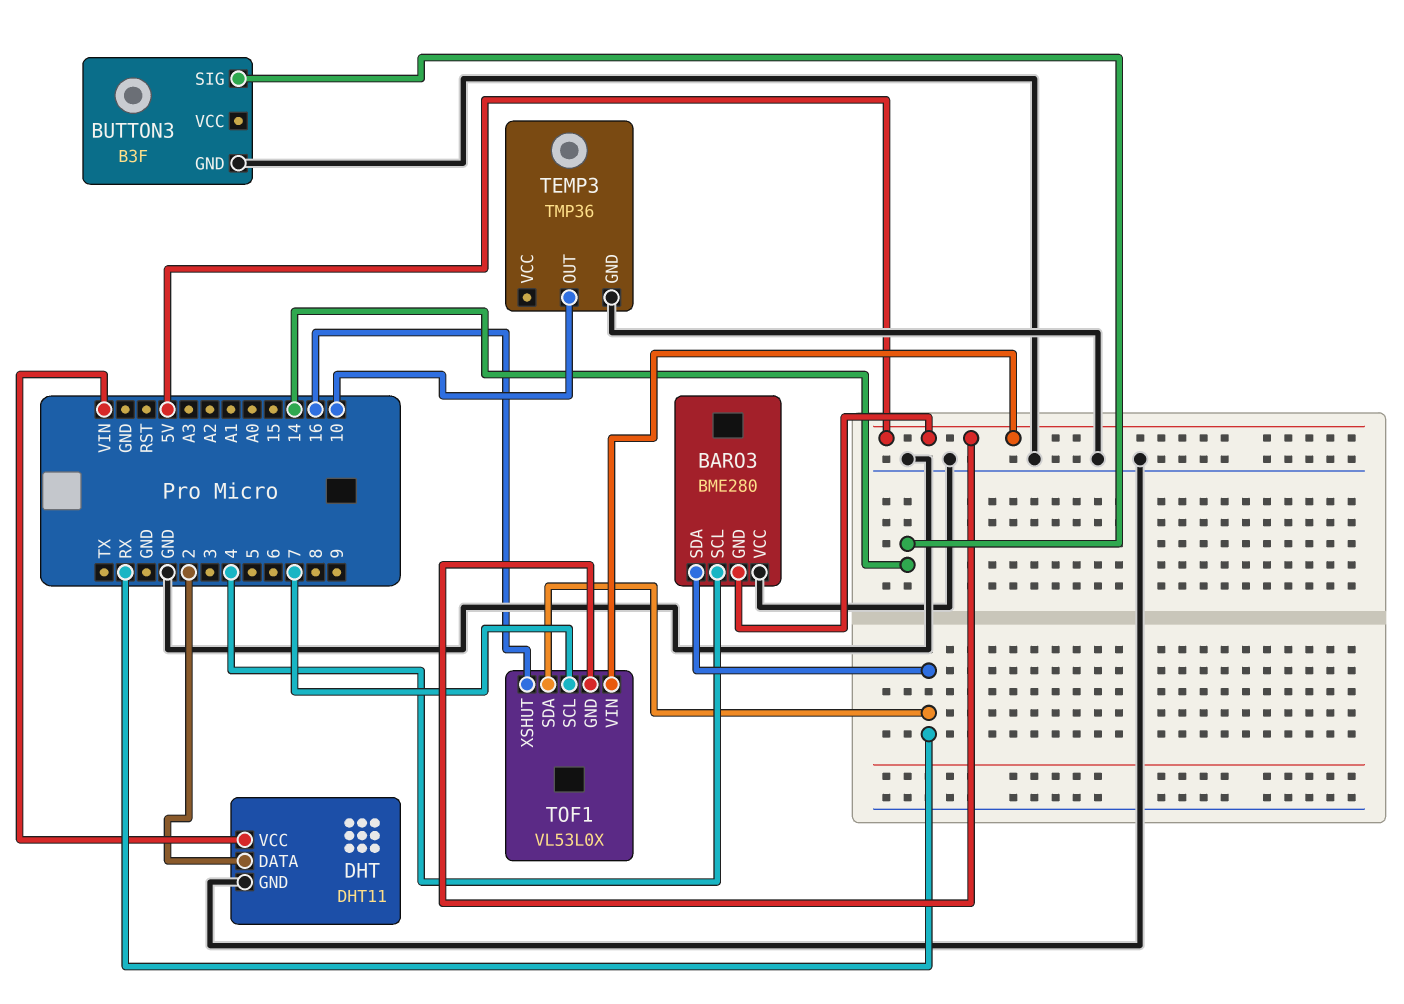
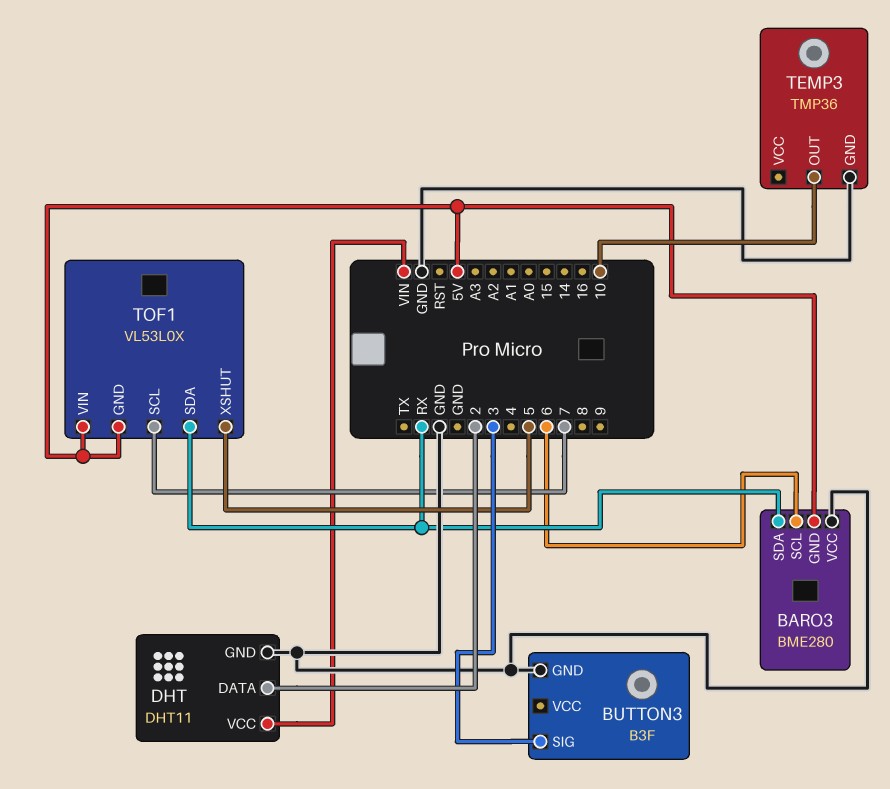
BARO3 pin SCL: 4 -> 6
BUTTON3 pin SIG: 14 -> 3
TOF1 pin XSHUT: 16 -> 5

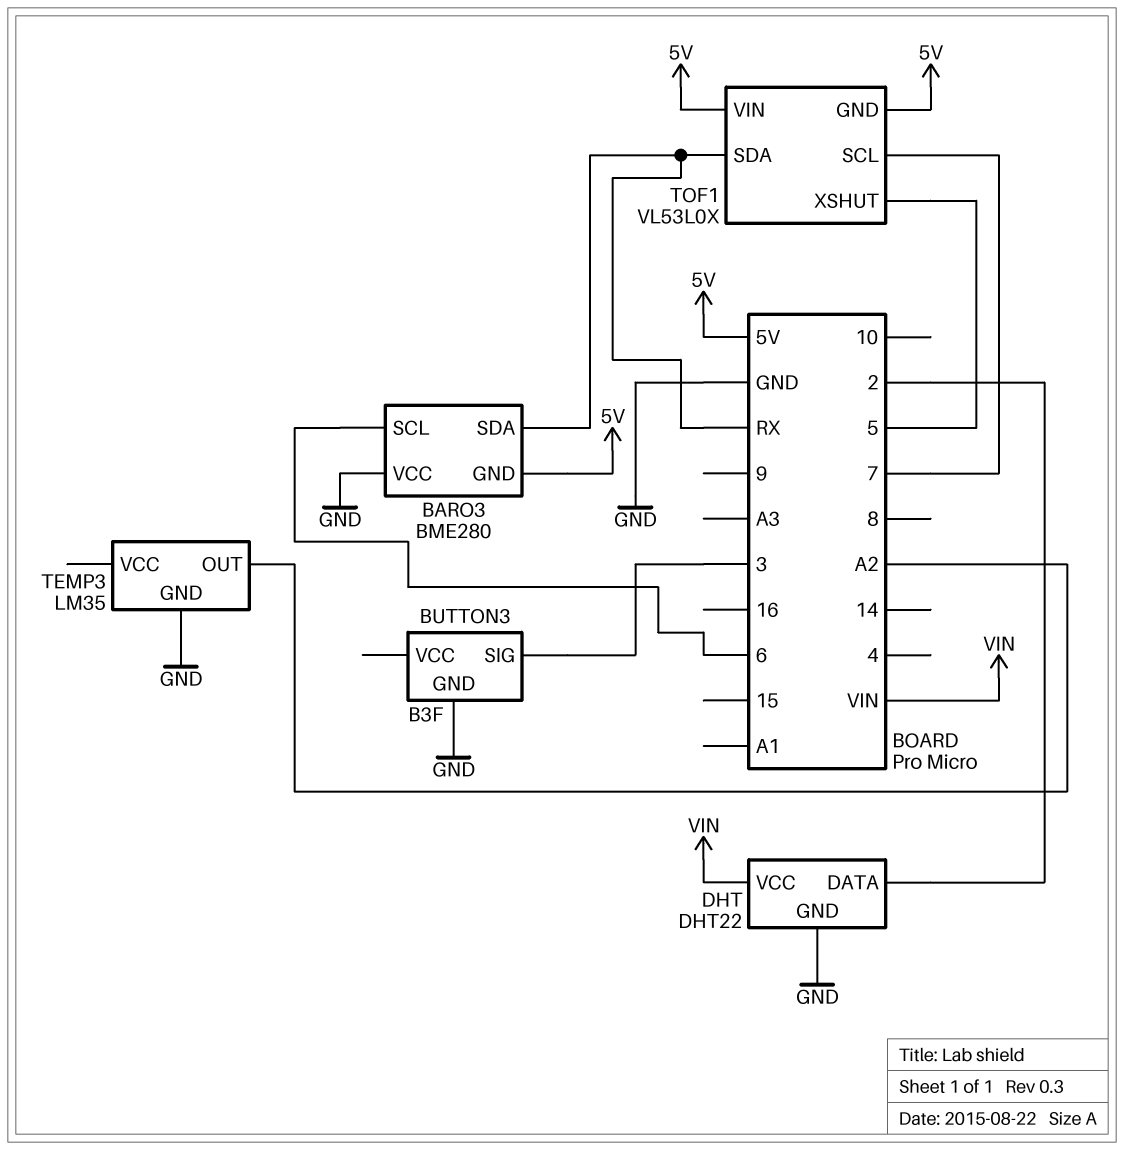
DHT: DHT11 -> DHT22
TEMP3: TMP36 -> LM35
TEMP3 pin OUT: 10 -> A2

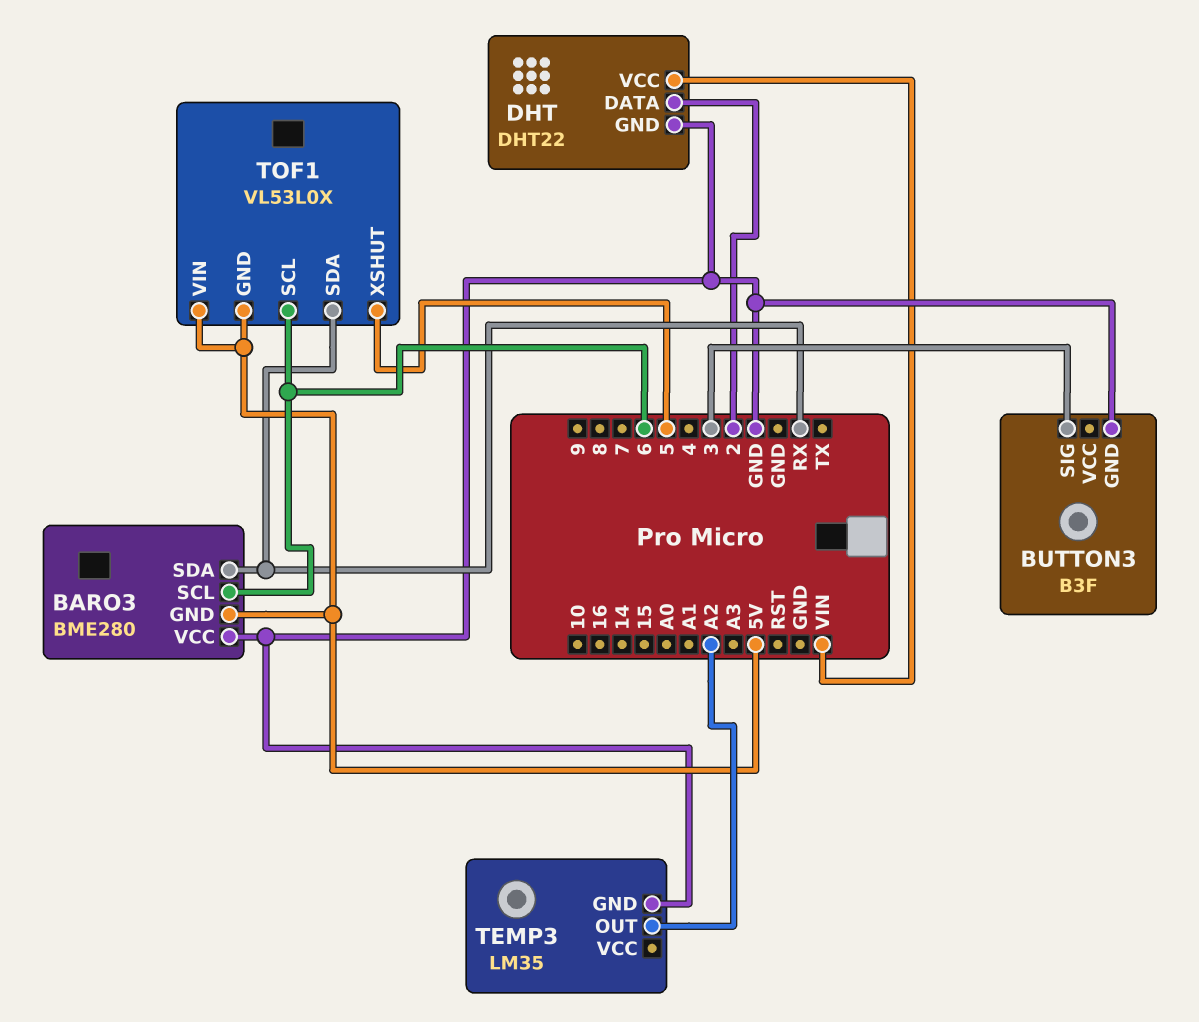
TOF1 pin SCL: 7 -> 6

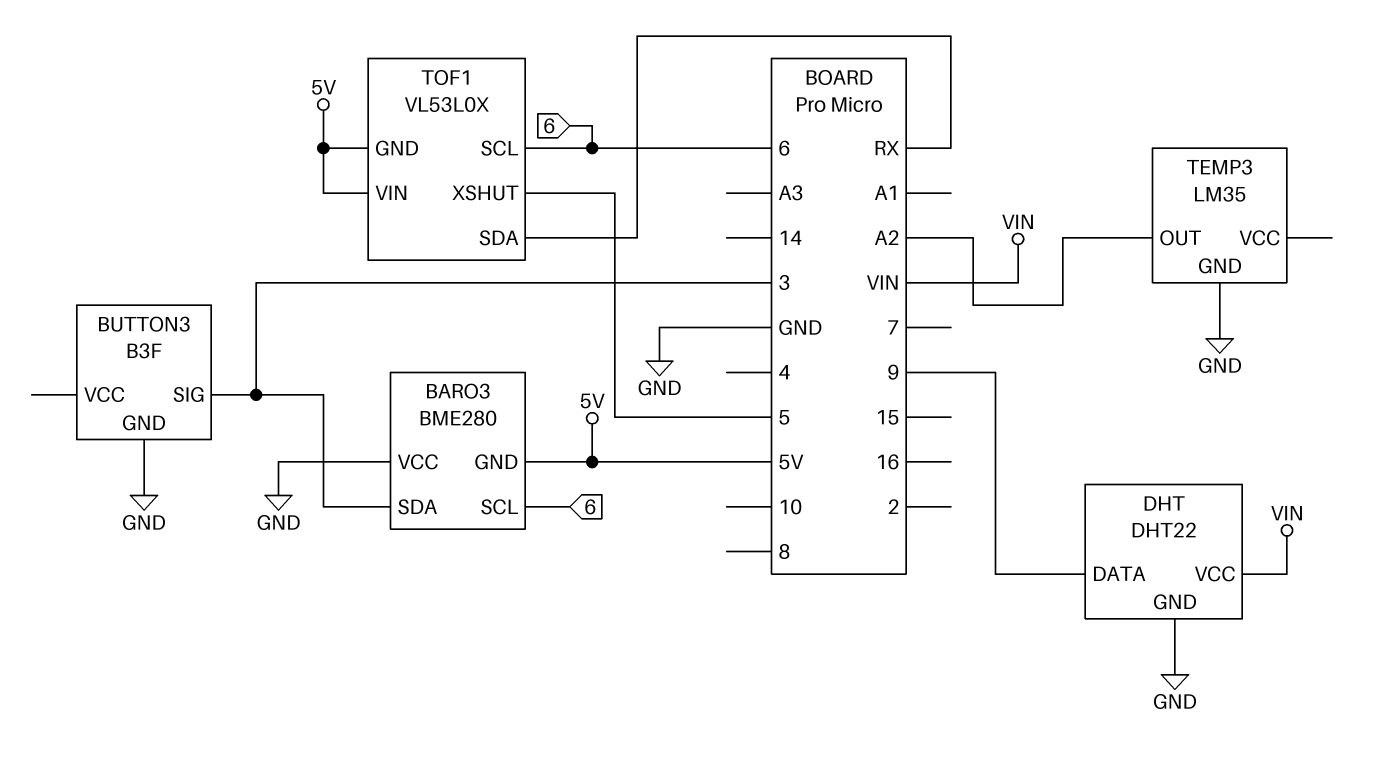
BARO3 pin SDA: RX -> 3
DHT pin DATA: 2 -> 9

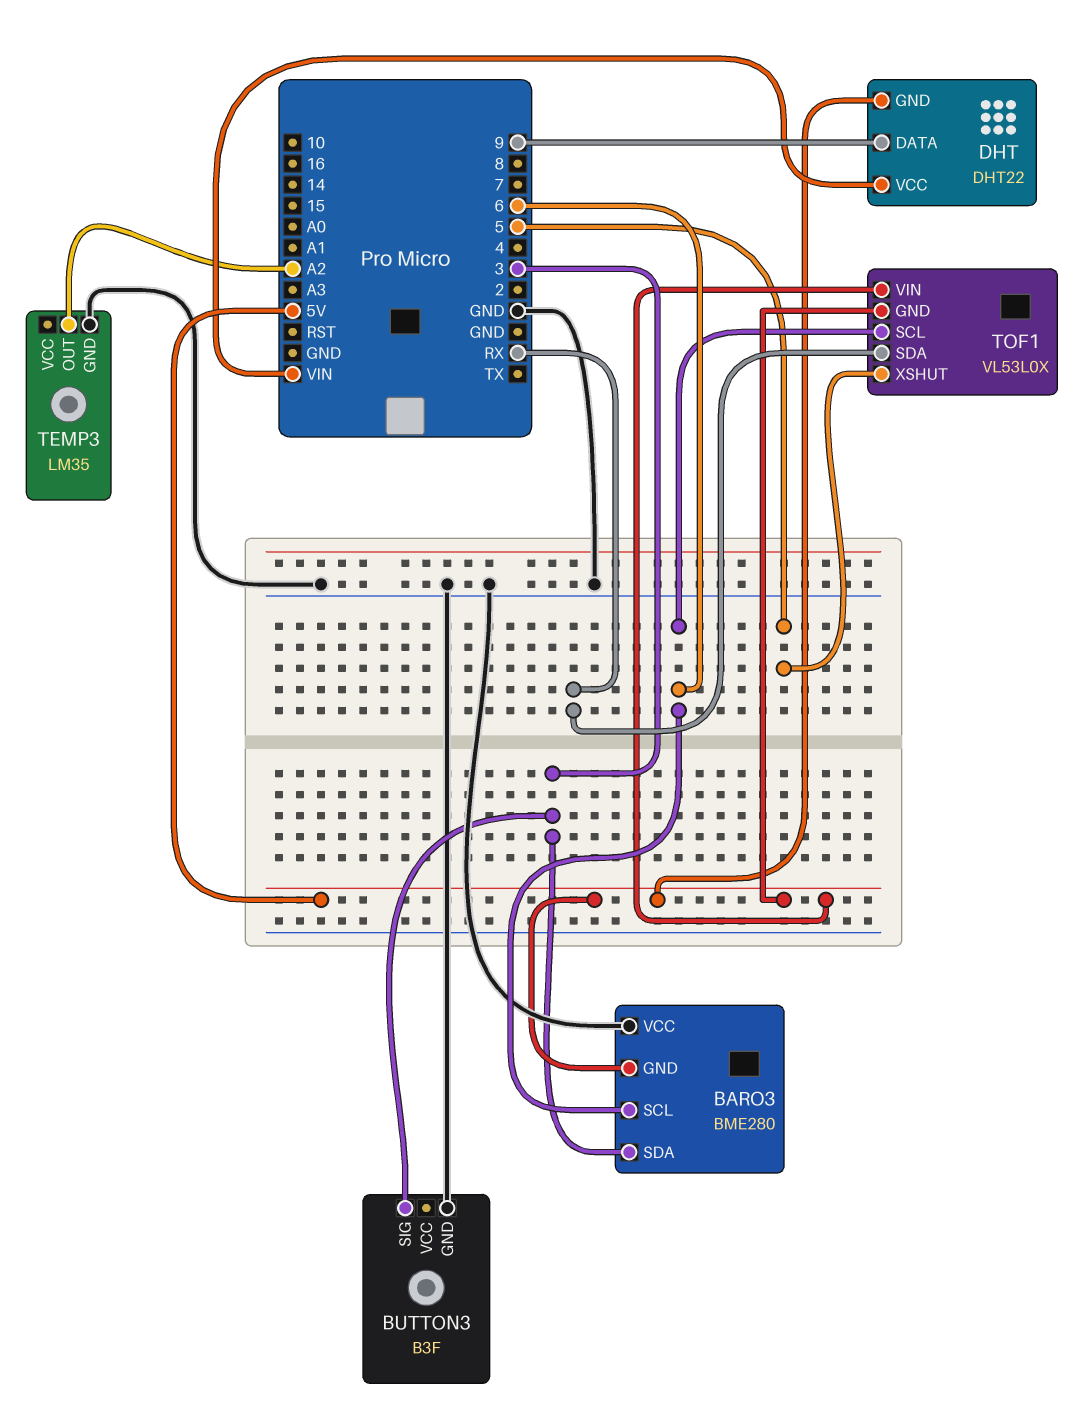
DHT pin GND: GND -> 5V

